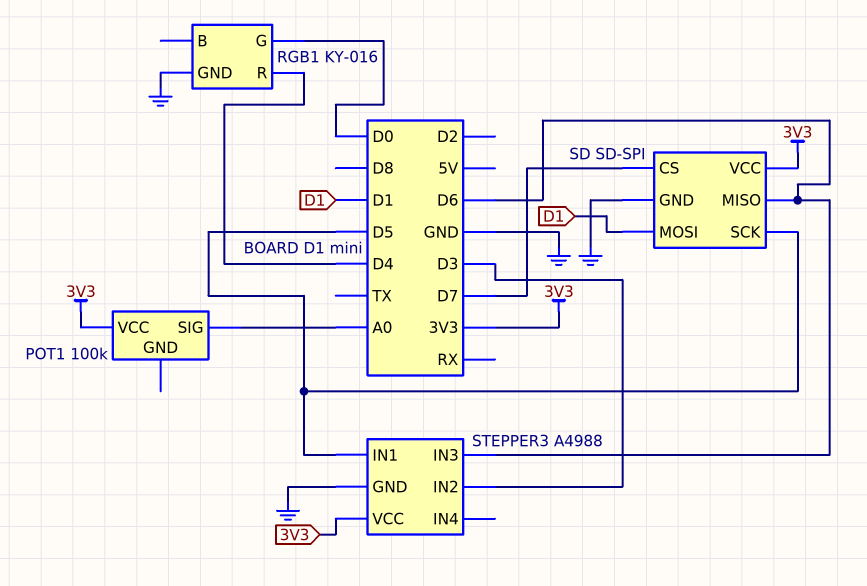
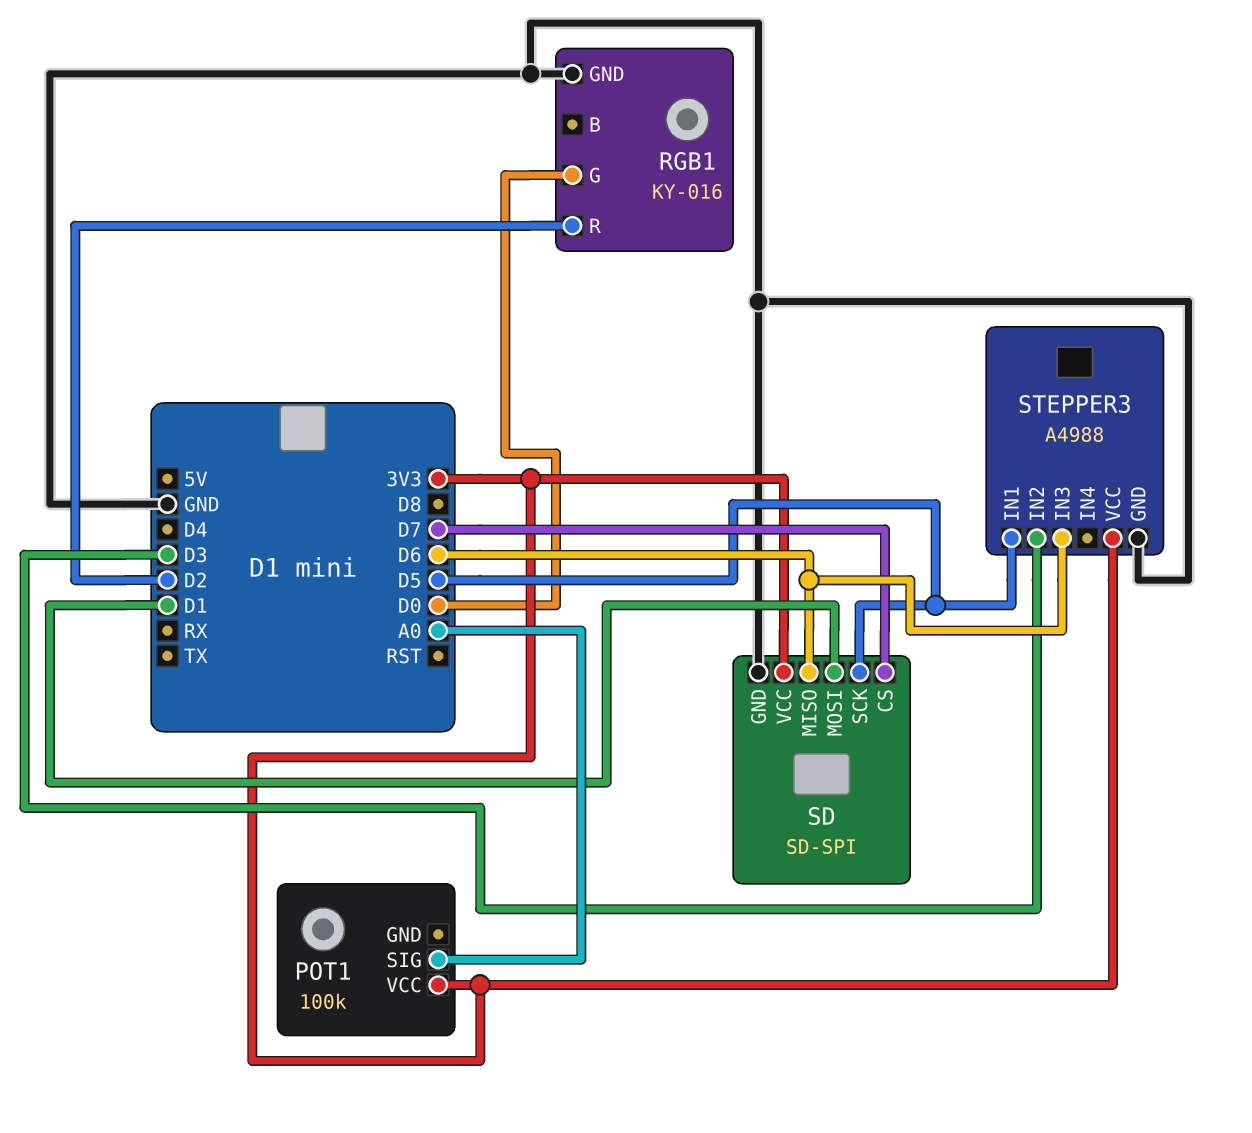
RGB1 pin R: D4 -> D2

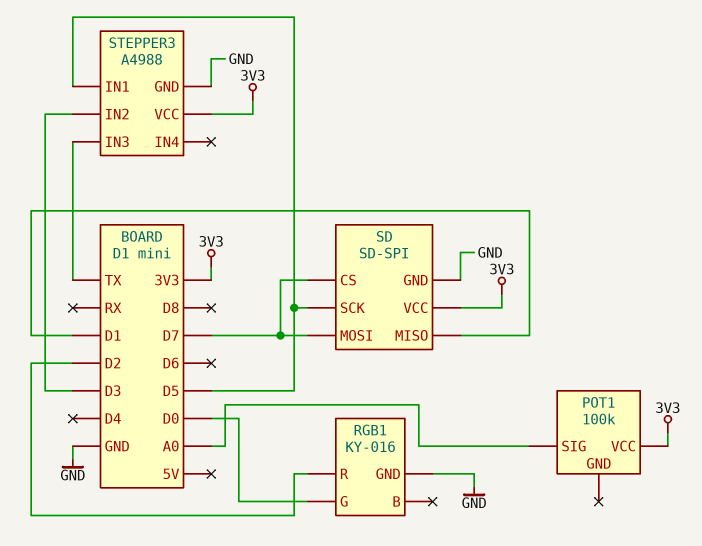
SD pin MISO: D6 -> D1
SD pin MOSI: D1 -> D7
STEPPER3 pin IN3: D6 -> TX

